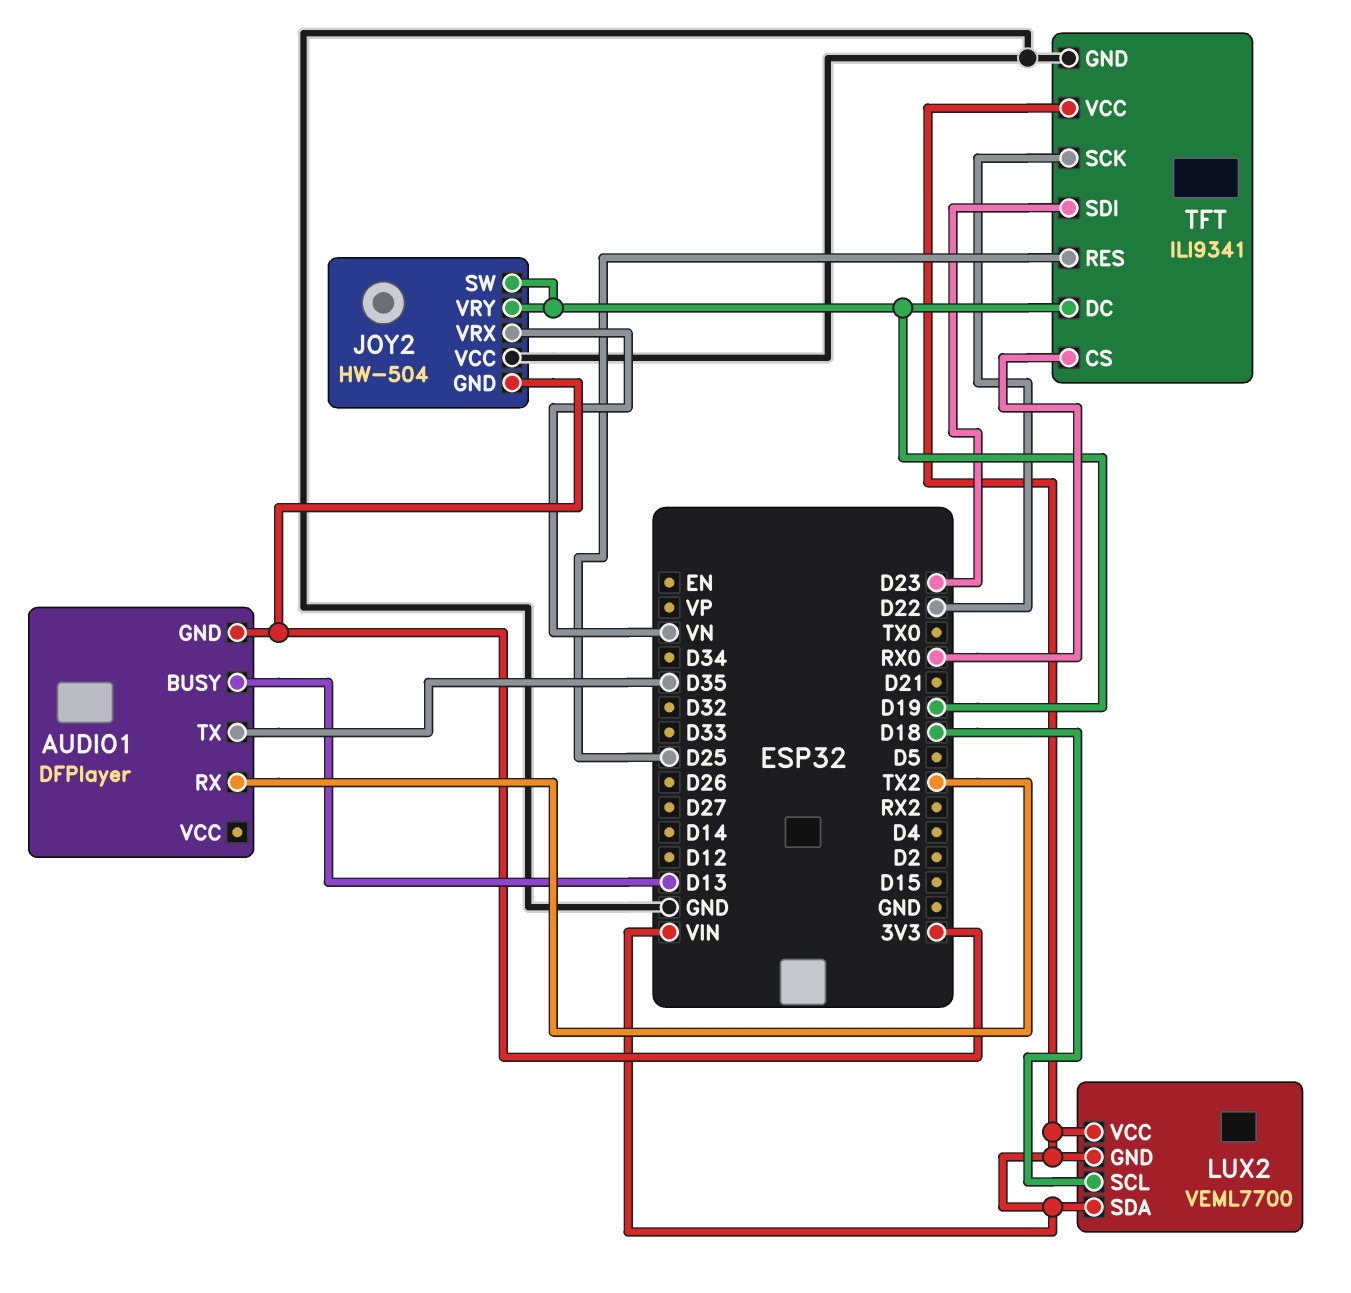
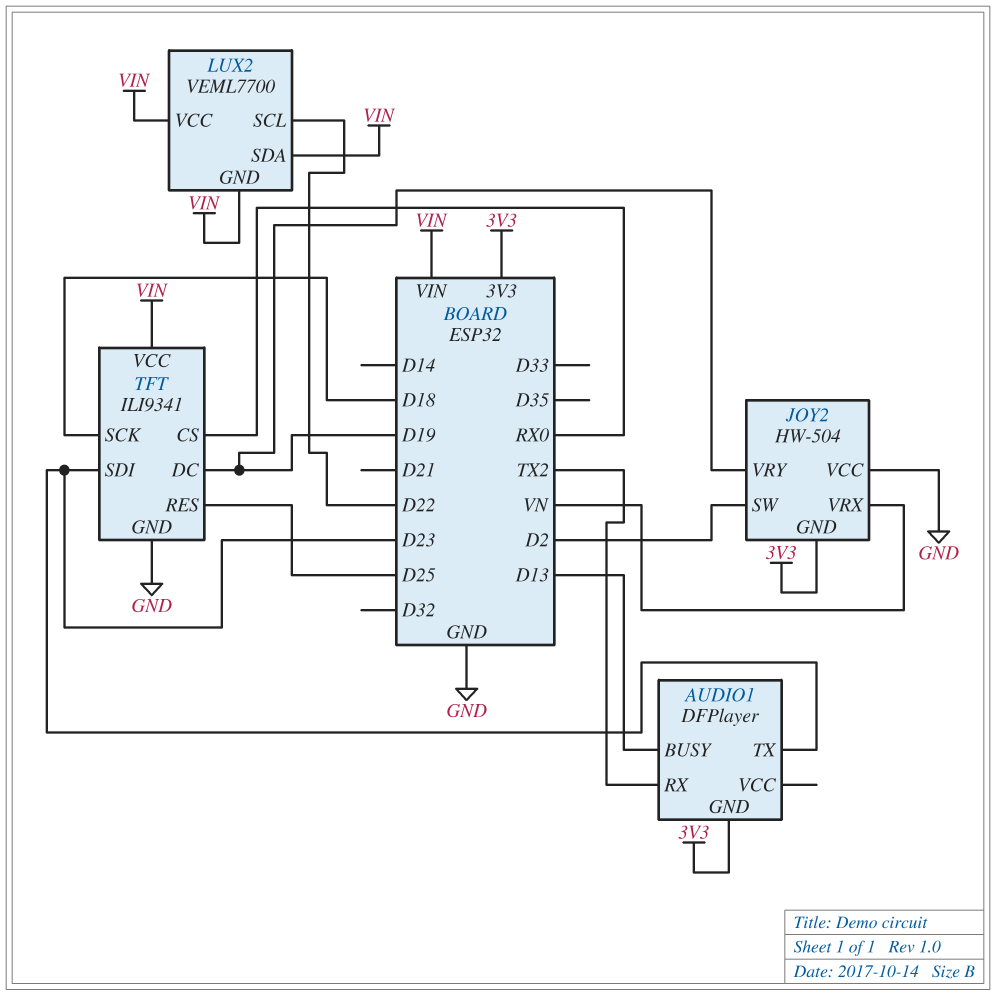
AUDIO1 pin TX: D35 -> D23
JOY2 pin SW: D19 -> D2
LUX2 pin SCL: D18 -> D22
TFT pin SCK: D22 -> D18

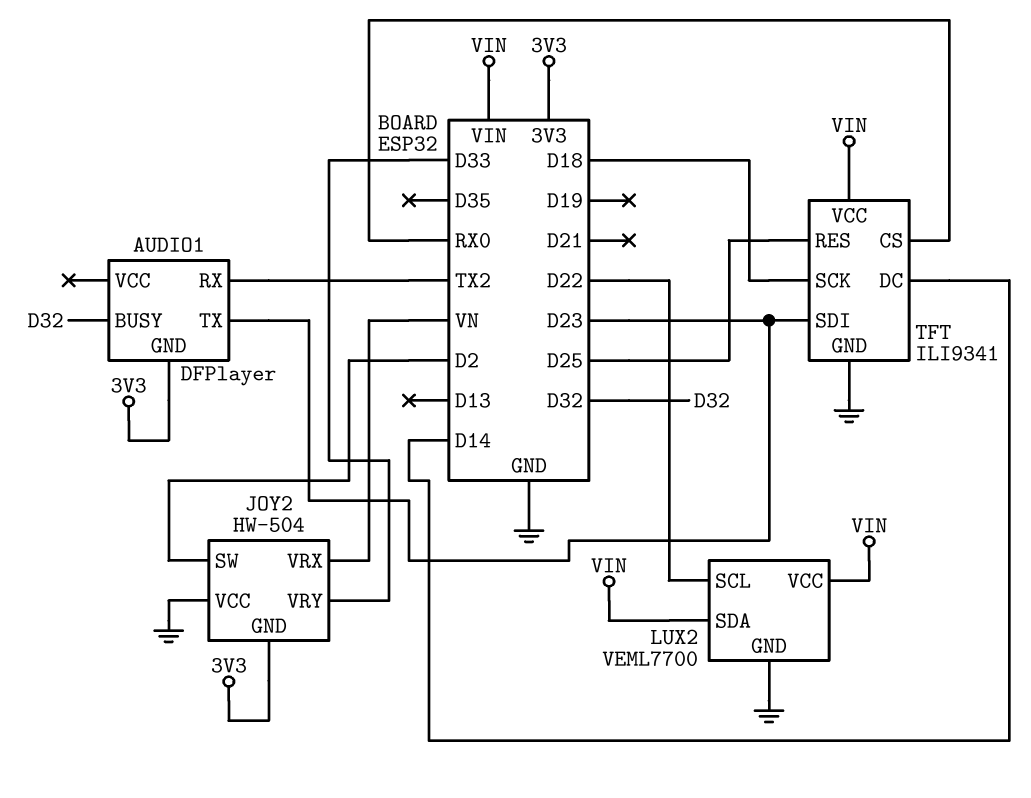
AUDIO1 pin BUSY: D13 -> D32
JOY2 pin VRY: D19 -> D33
LUX2 pin GND: VIN -> GND
TFT pin DC: D19 -> D14

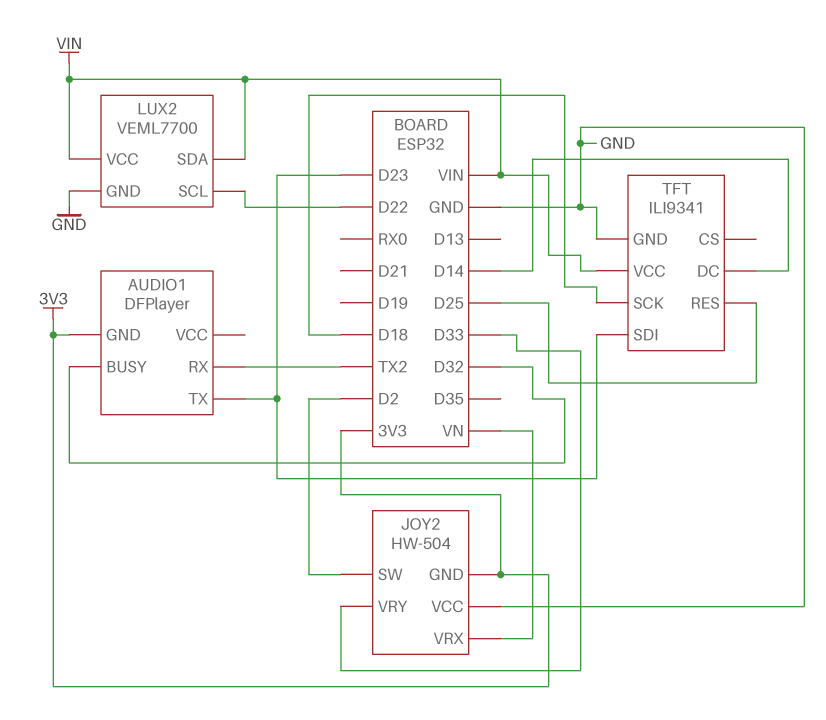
TFT pin CS: RX0 -> none

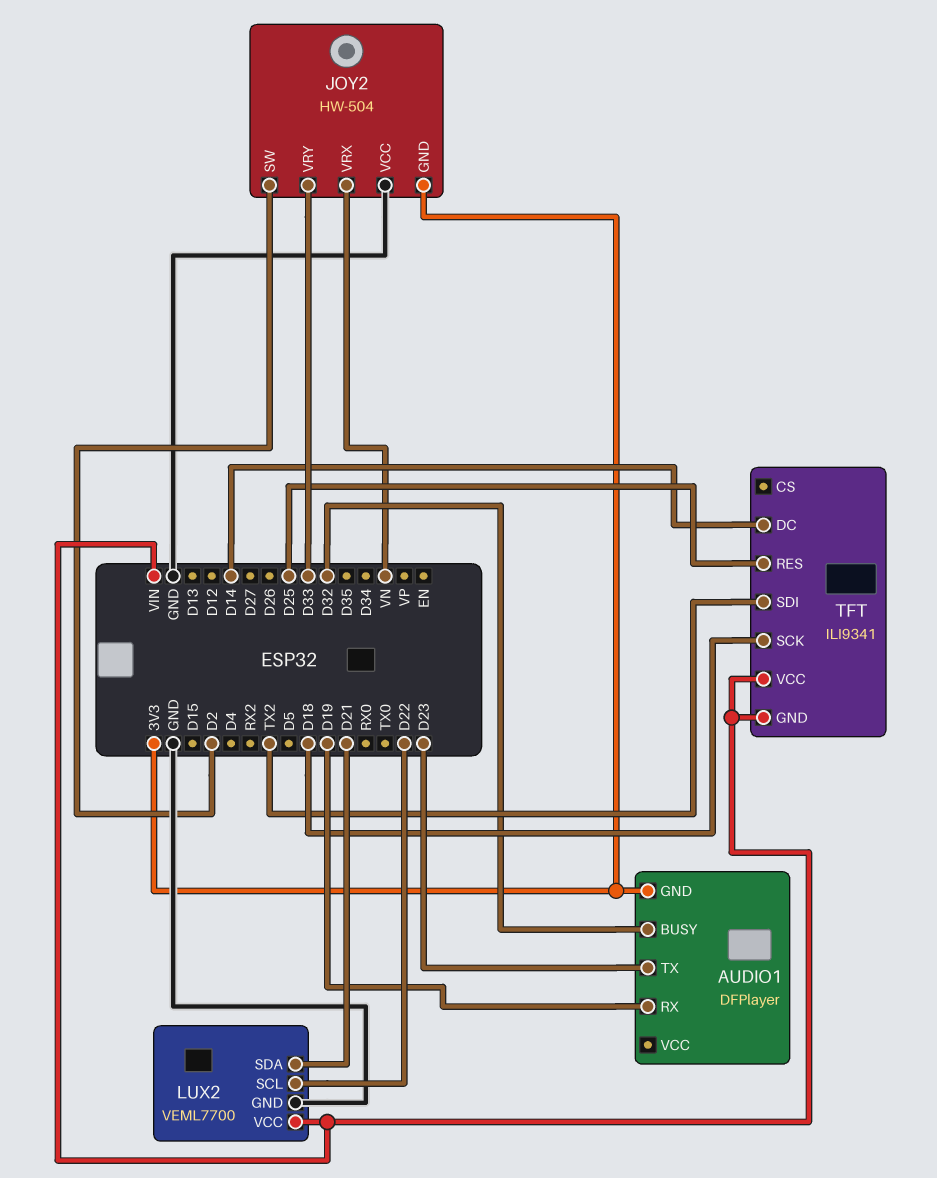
AUDIO1 pin RX: TX2 -> D19
LUX2 pin SDA: VIN -> D21
TFT pin GND: GND -> VIN
TFT pin SDI: D23 -> TX2

